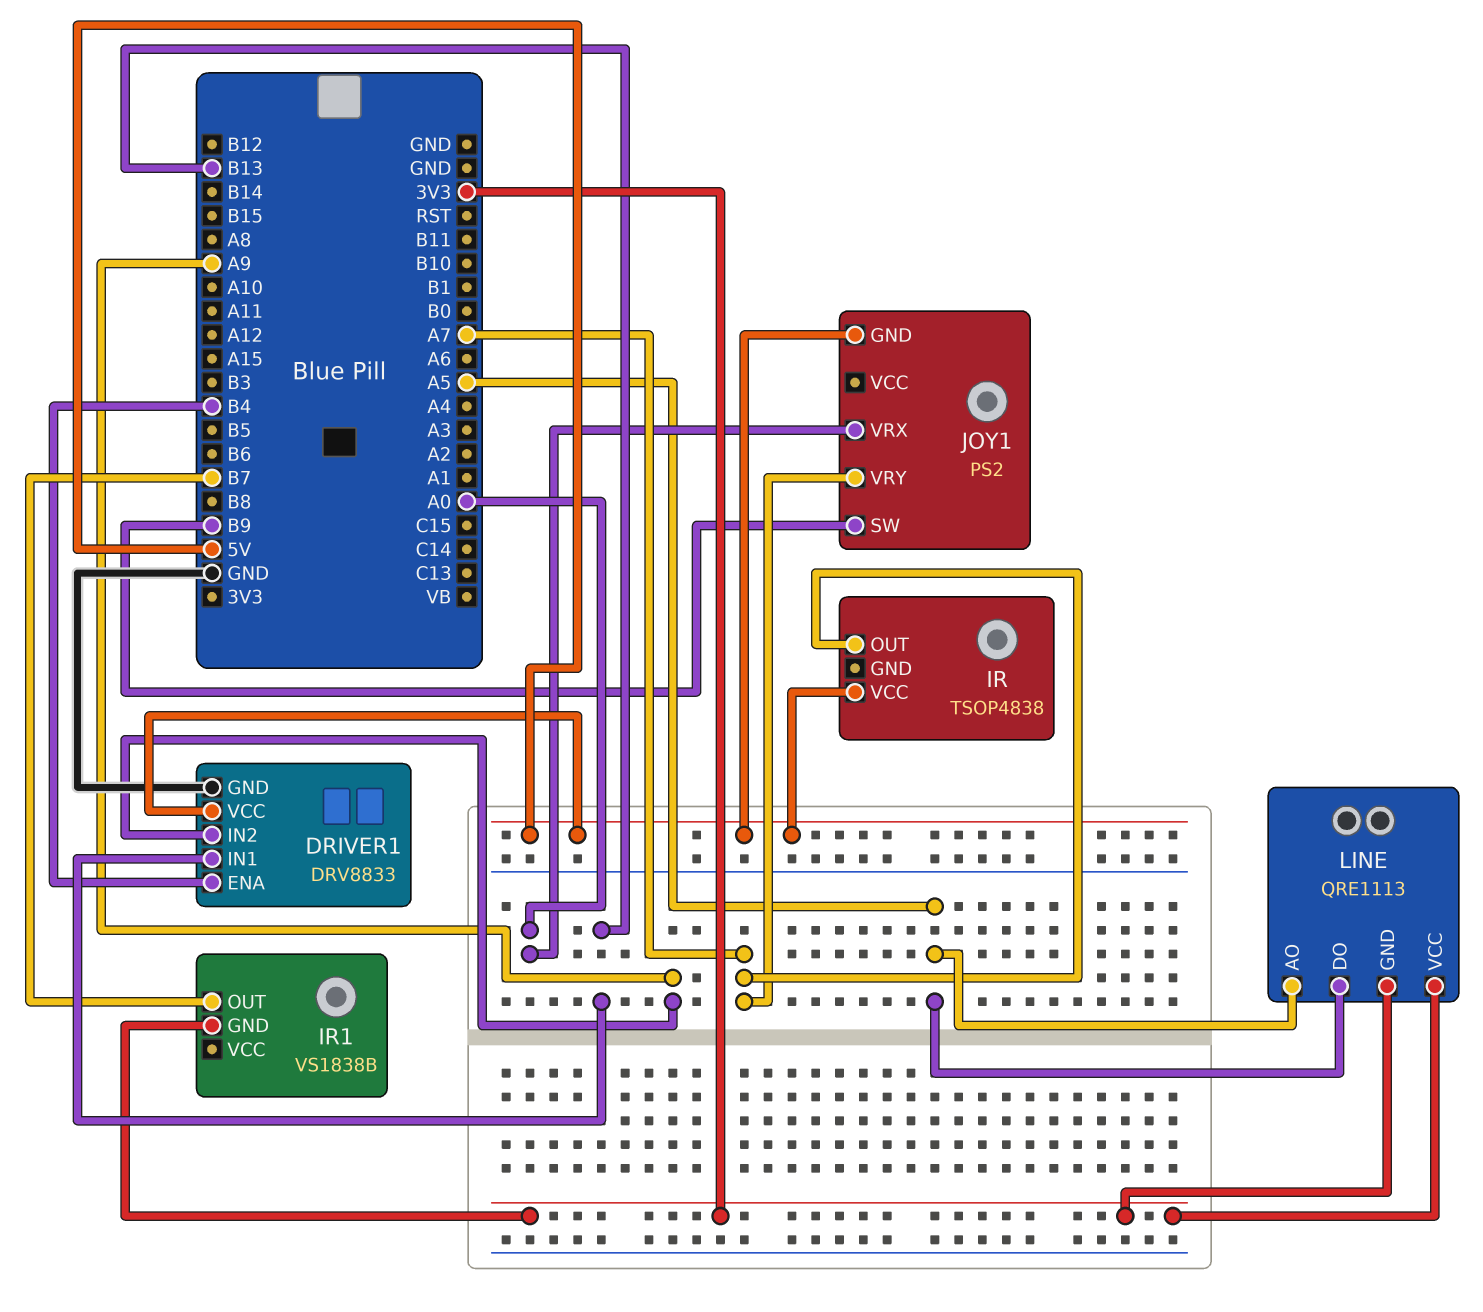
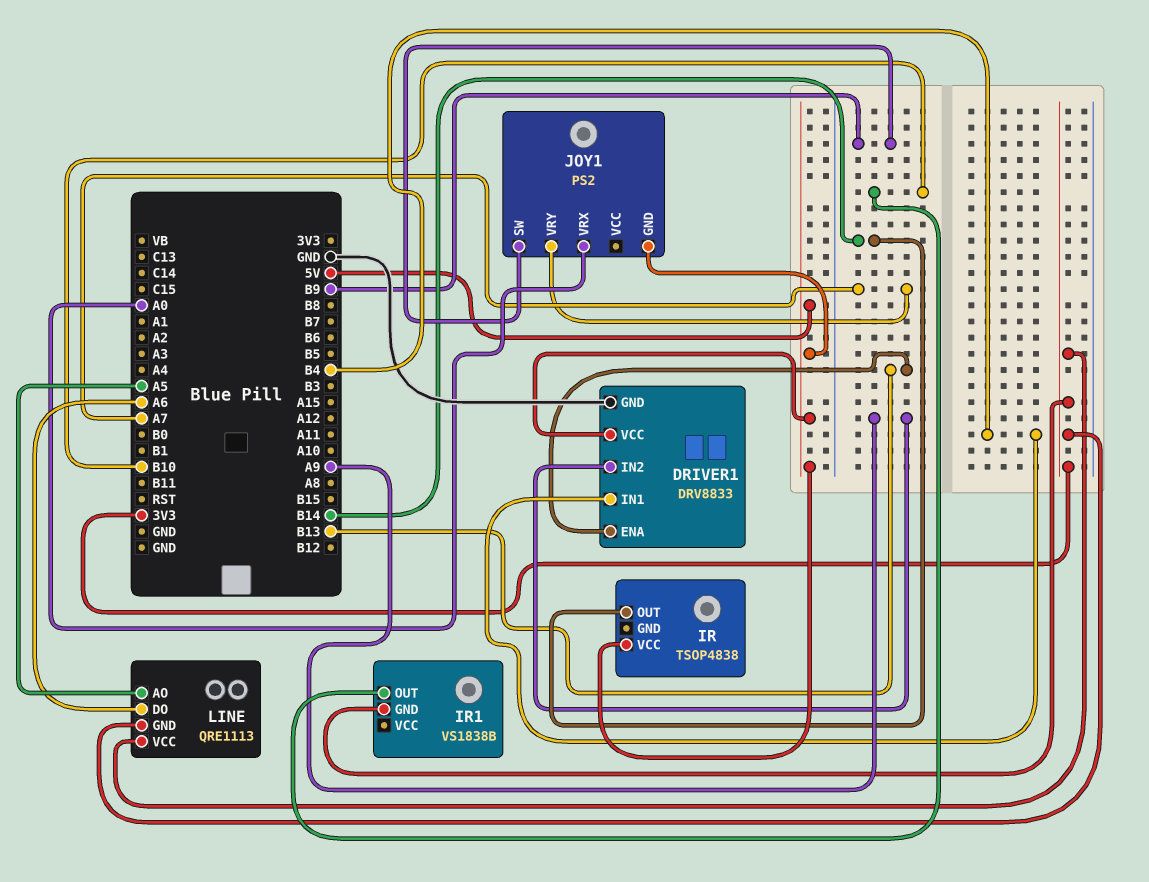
DRIVER1 pin ENA: B4 -> B13
DRIVER1 pin IN1: B13 -> B4
IR pin OUT: A7 -> B14
IR1 pin OUT: B7 -> B10
LINE pin DO: A5 -> A6

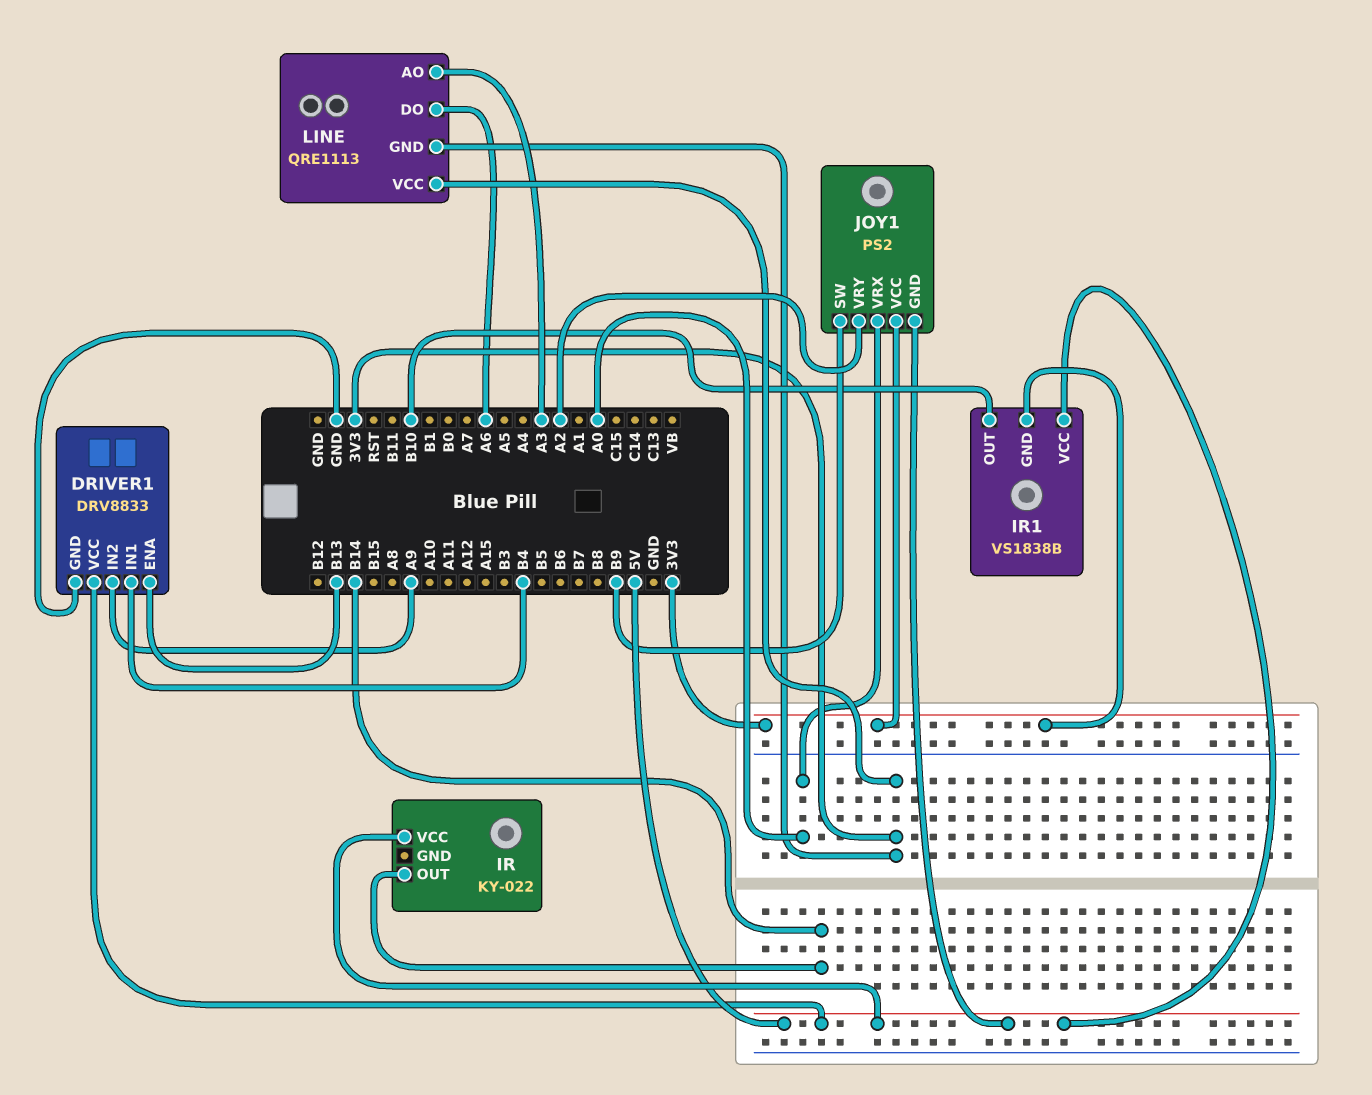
IR: TSOP4838 -> KY-022
IR1 pin VCC: none -> 5V
JOY1 pin VCC: none -> 3V3
JOY1 pin VRY: A7 -> A2
LINE pin AO: A5 -> A3

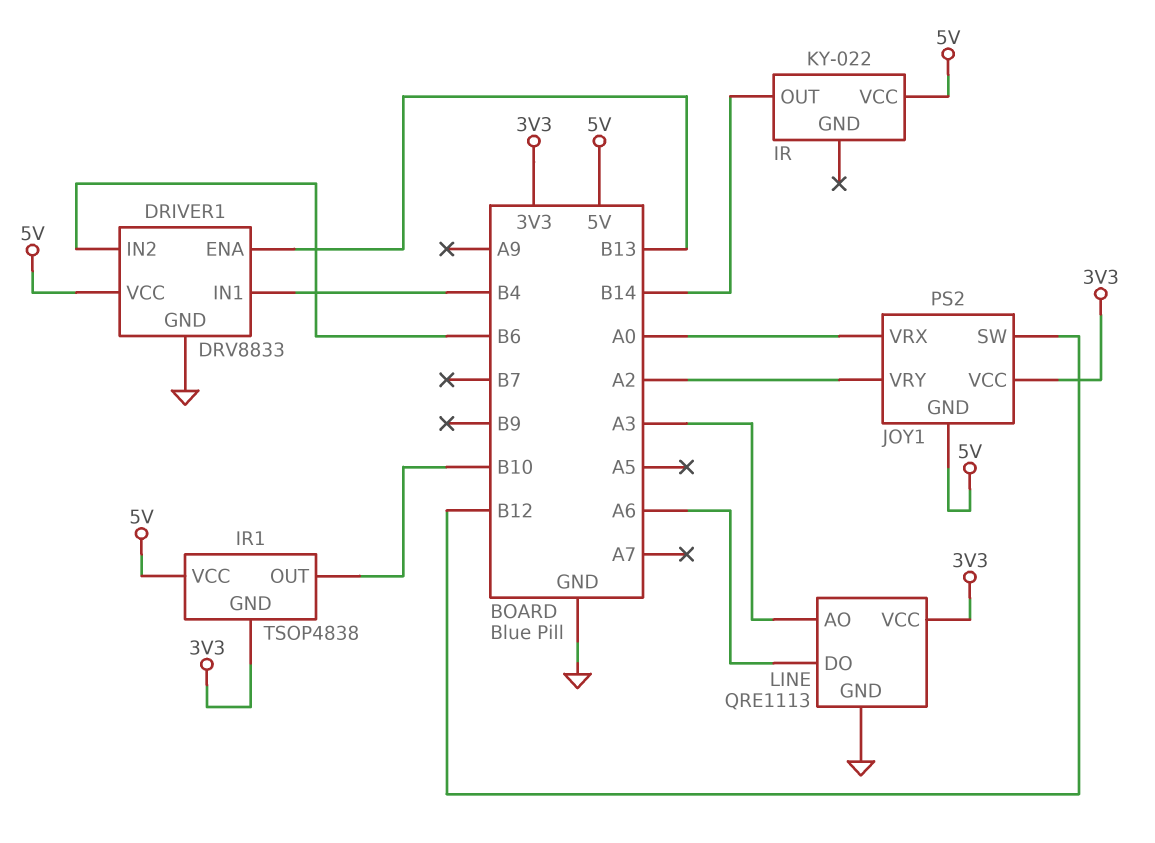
DRIVER1 pin IN2: A9 -> B6
IR1: VS1838B -> TSOP4838
JOY1 pin SW: B9 -> B12
LINE pin GND: 3V3 -> GND

